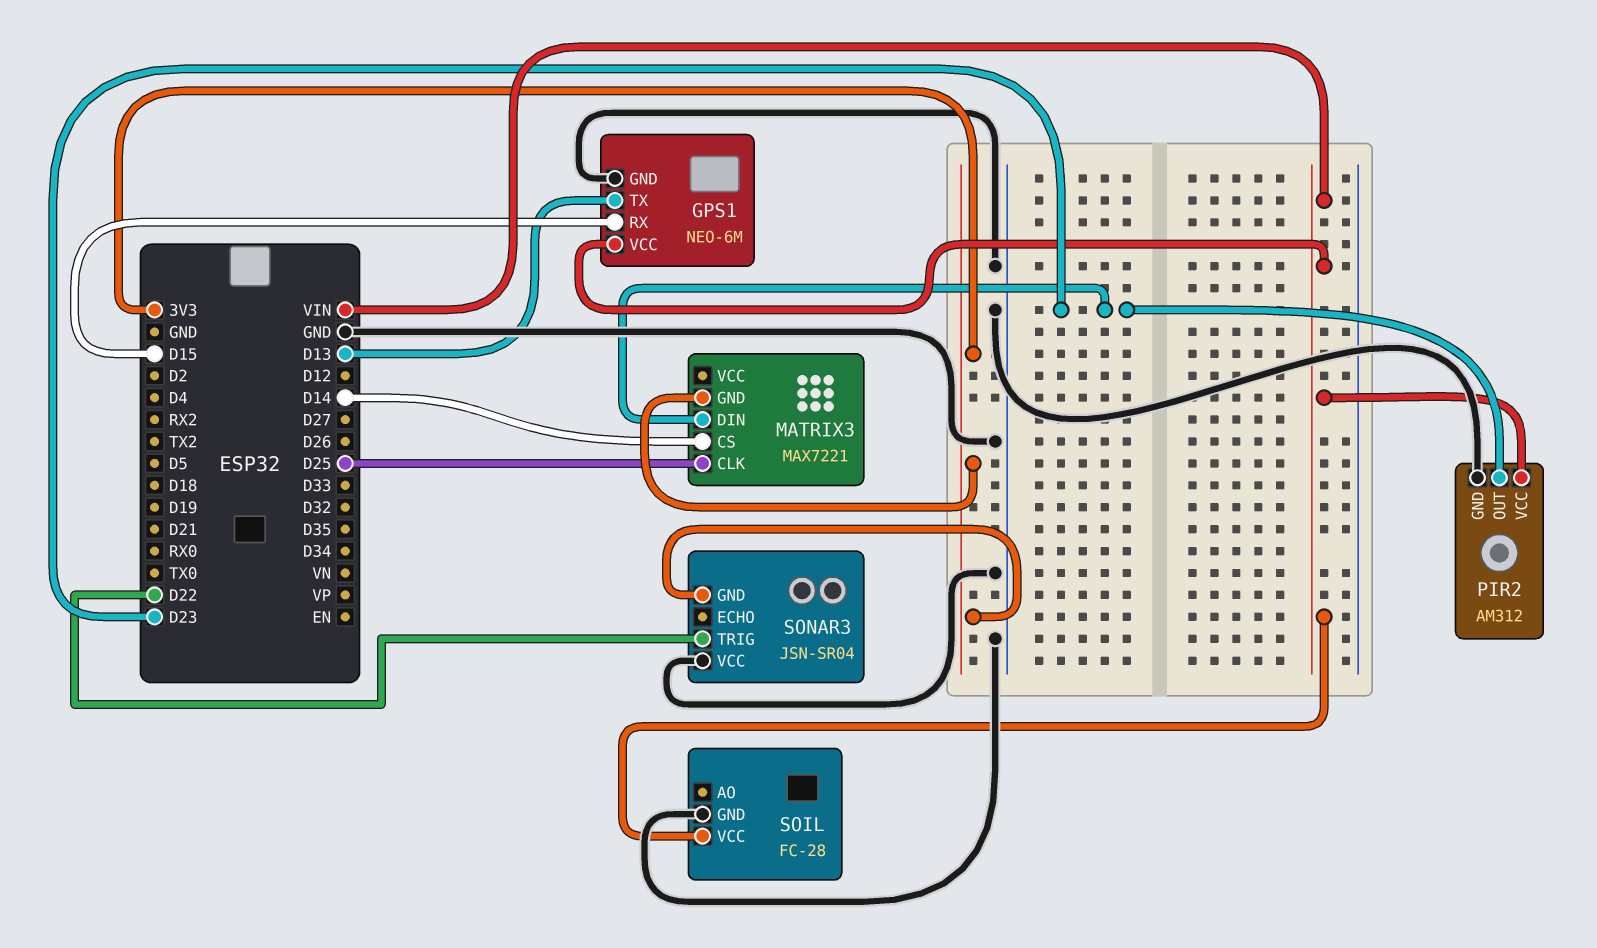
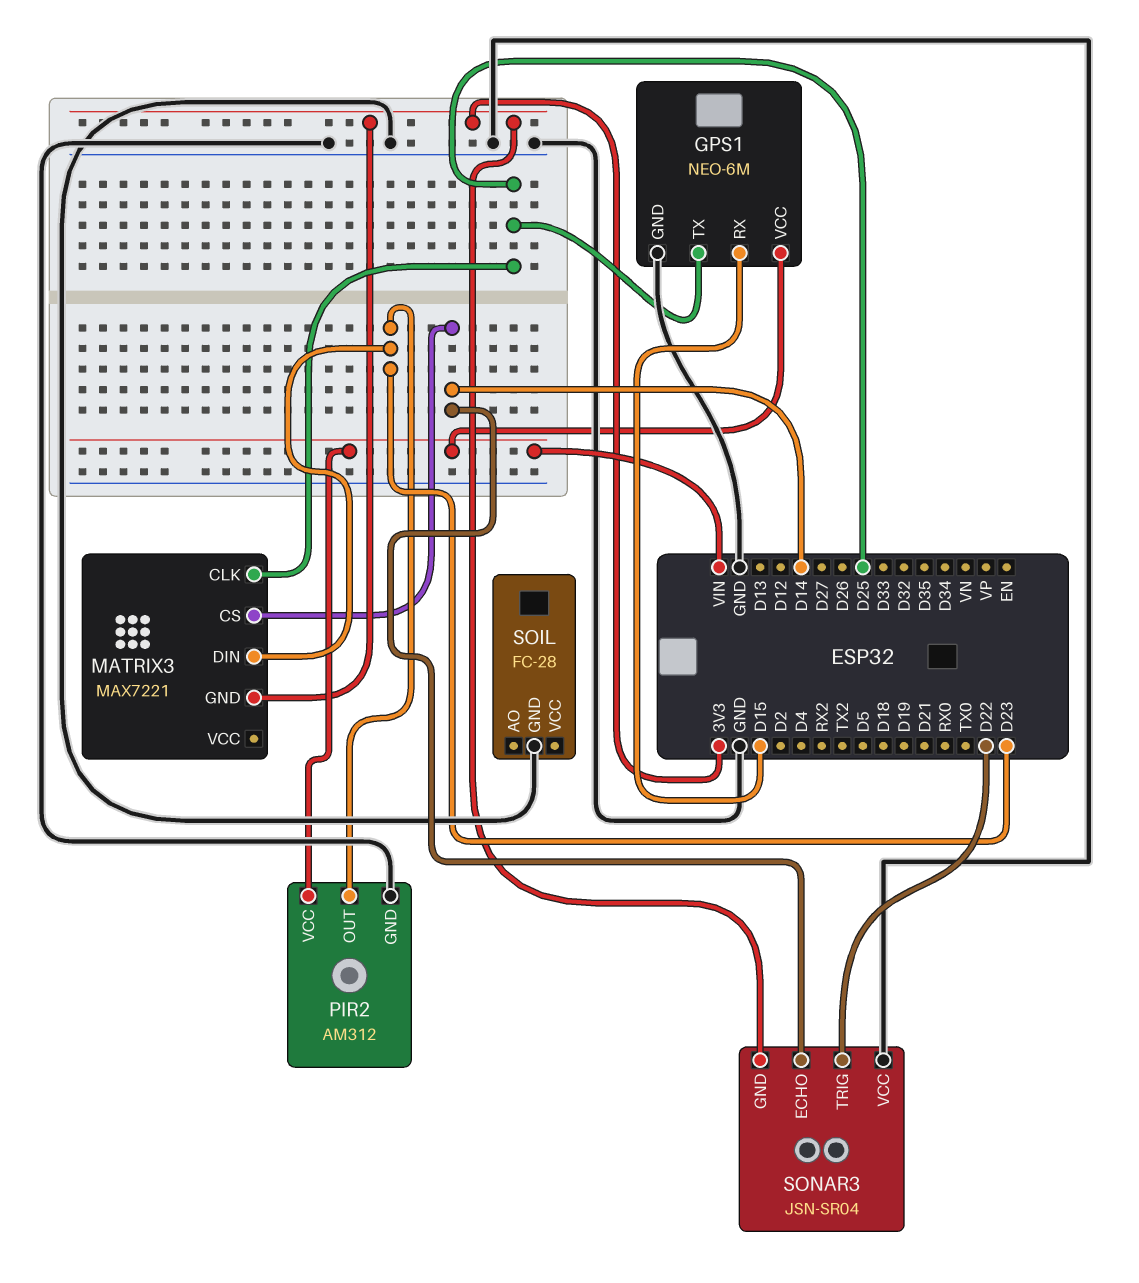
GPS1 pin TX: D13 -> D25
SOIL pin VCC: VIN -> none
SONAR3 pin ECHO: none -> D14

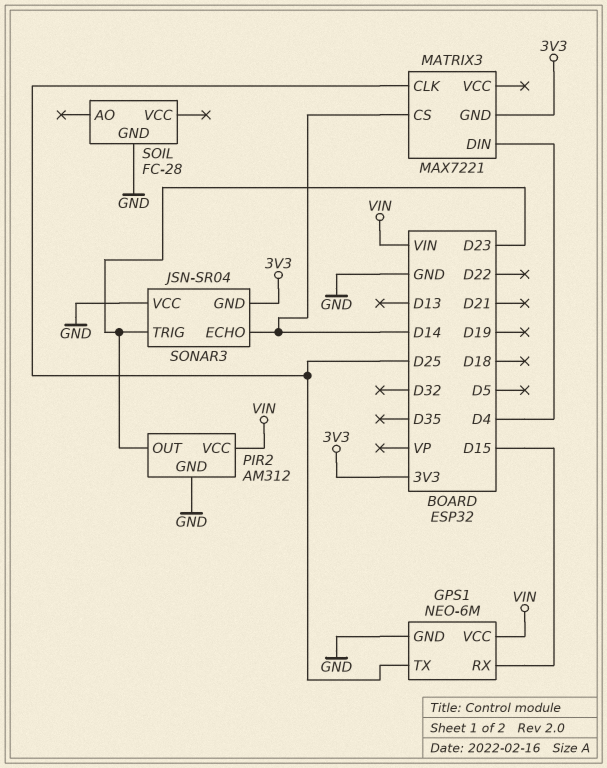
MATRIX3 pin DIN: D23 -> D4
SONAR3 pin TRIG: D22 -> D23

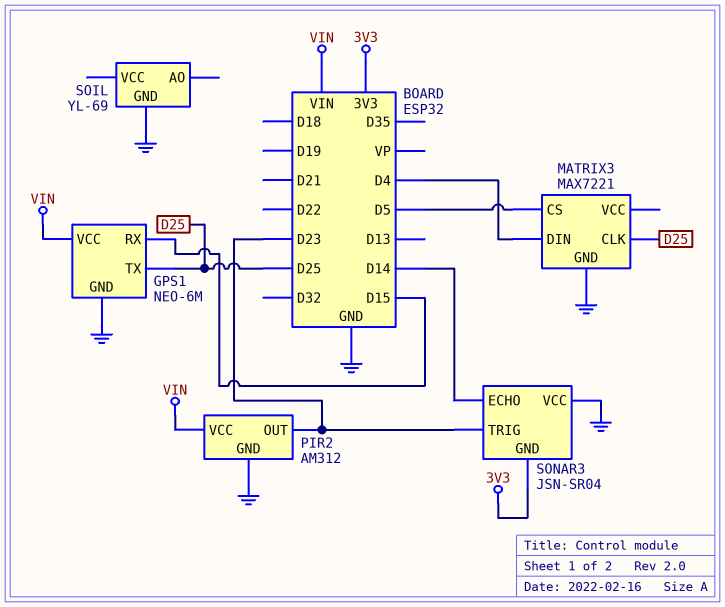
MATRIX3 pin CS: D14 -> D5
MATRIX3 pin GND: 3V3 -> GND
SOIL: FC-28 -> YL-69

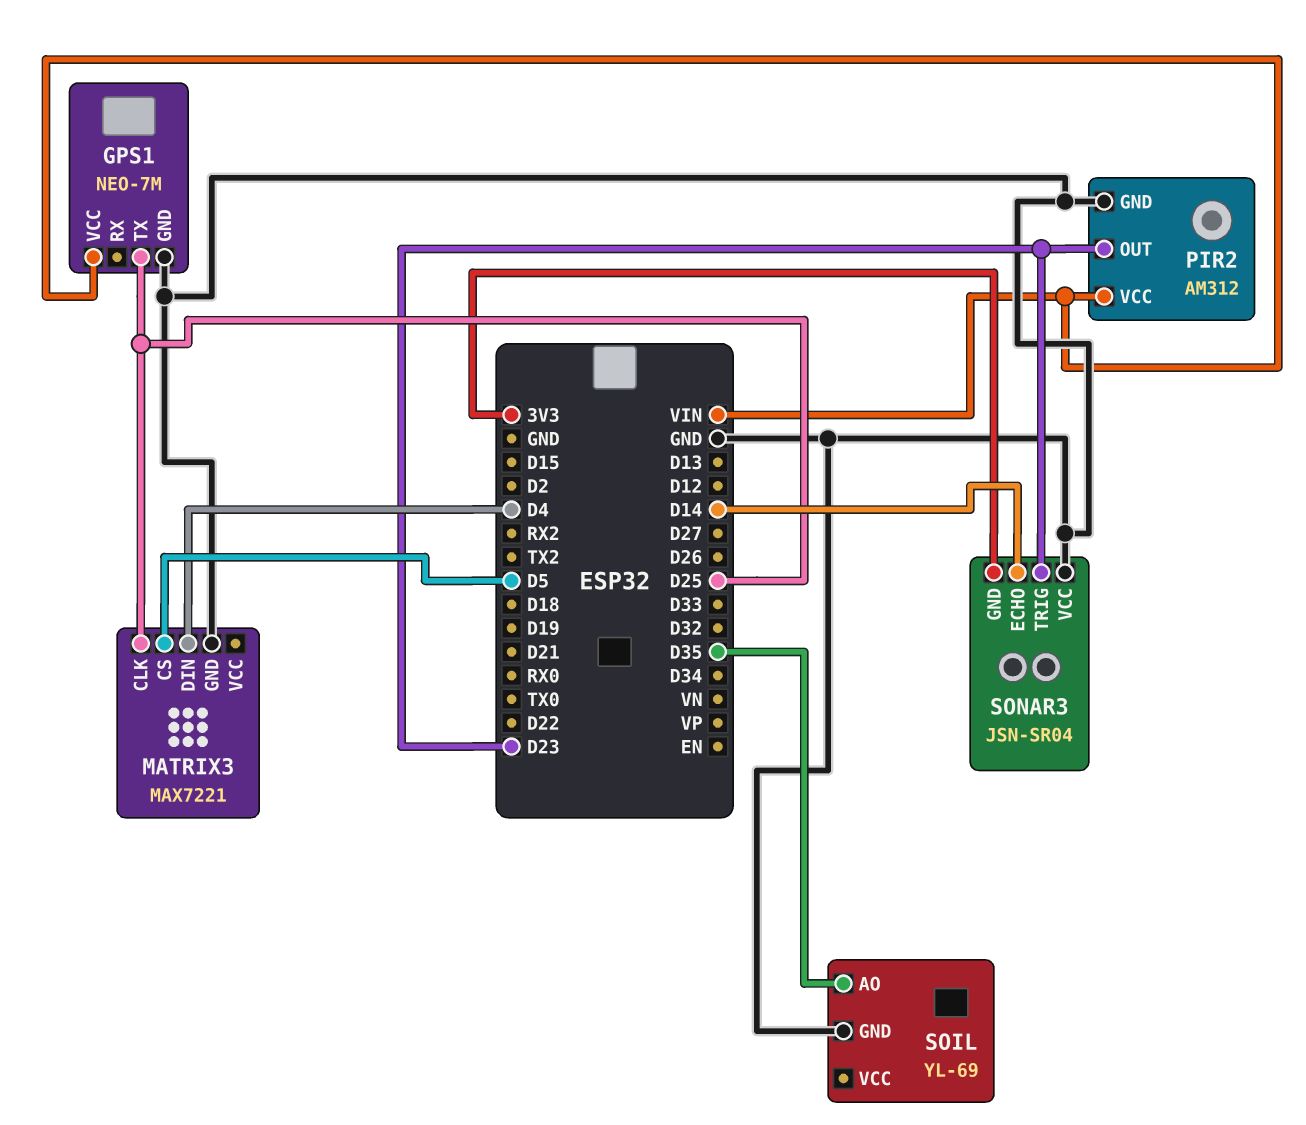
GPS1: NEO-6M -> NEO-7M
GPS1 pin RX: D15 -> none
SOIL pin AO: none -> D35

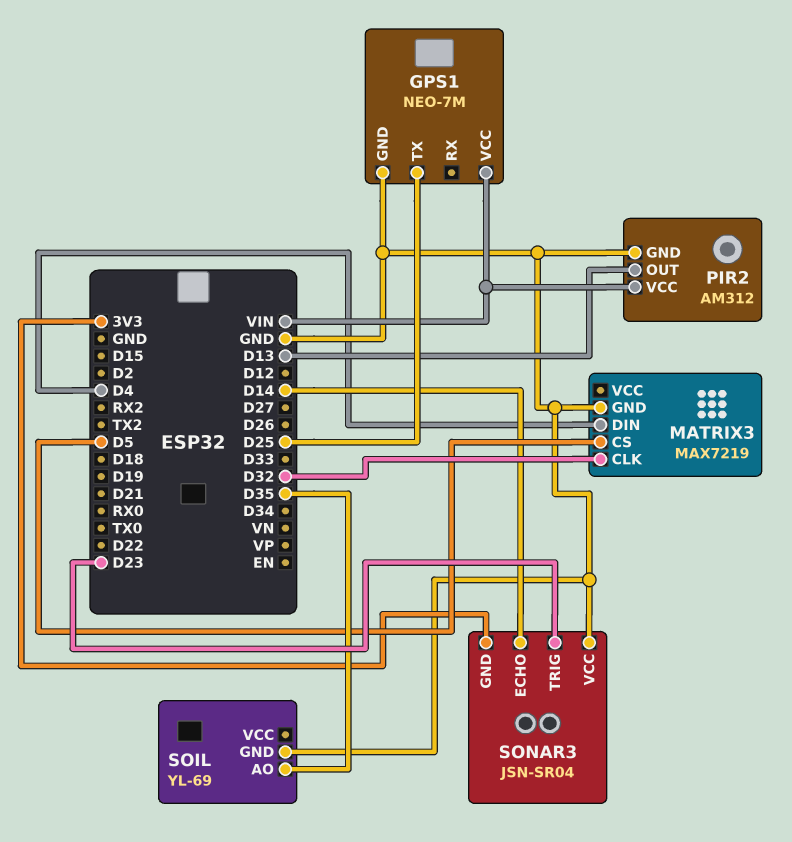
MATRIX3: MAX7221 -> MAX7219
MATRIX3 pin CLK: D25 -> D32
PIR2 pin OUT: D23 -> D13

